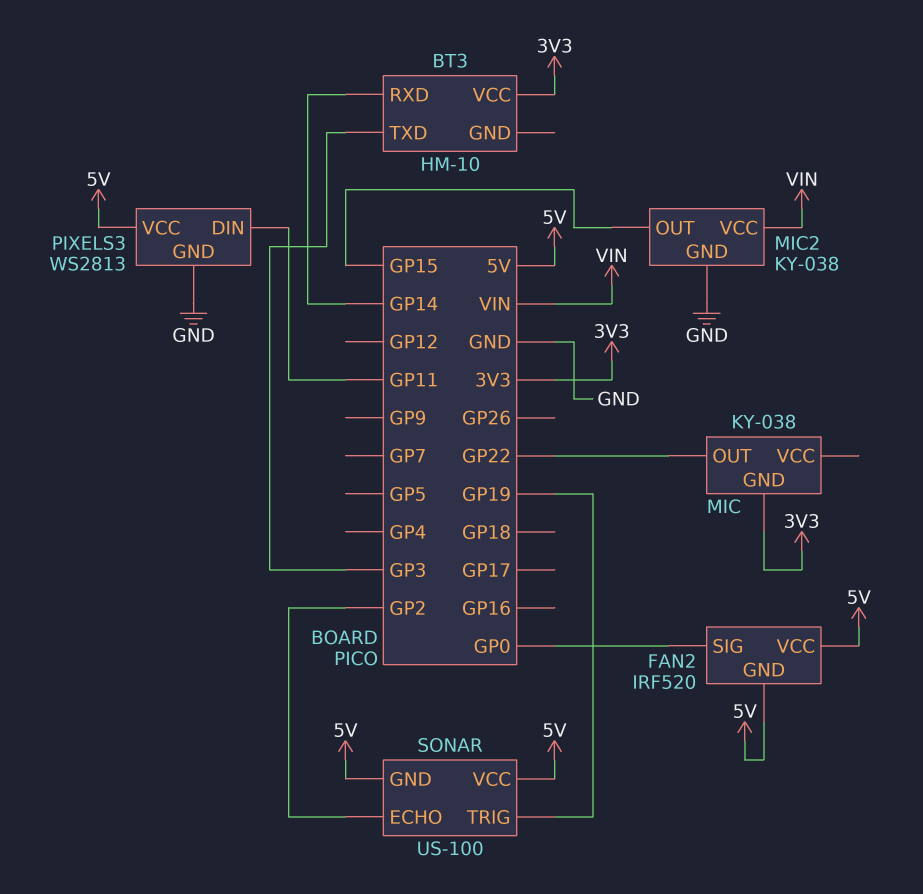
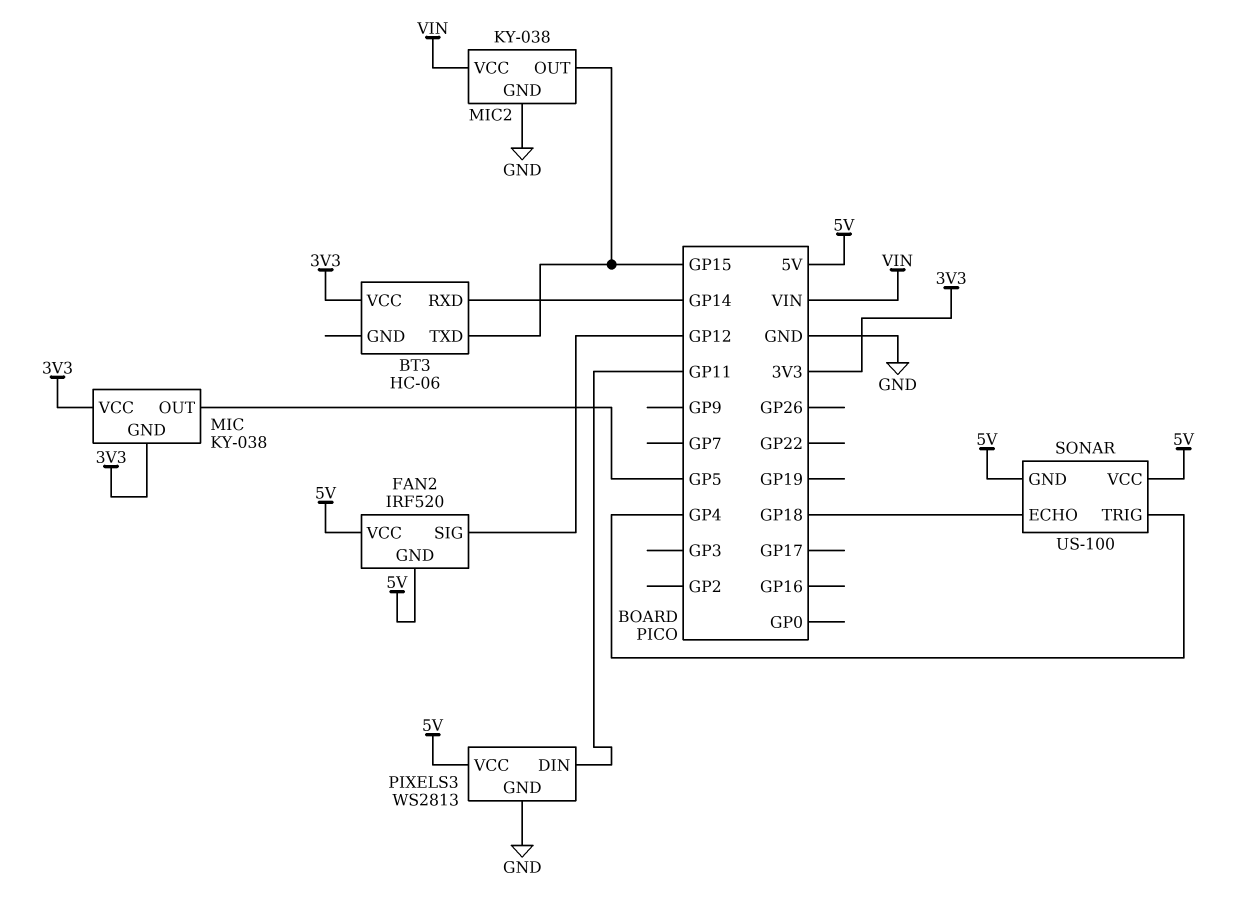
BT3: HM-10 -> HC-06
BT3 pin TXD: GP3 -> GP15
FAN2 pin SIG: GP0 -> GP12
MIC pin OUT: GP22 -> GP5
MIC pin VCC: none -> 3V3
SONAR pin ECHO: GP2 -> GP18
SONAR pin TRIG: GP19 -> GP4

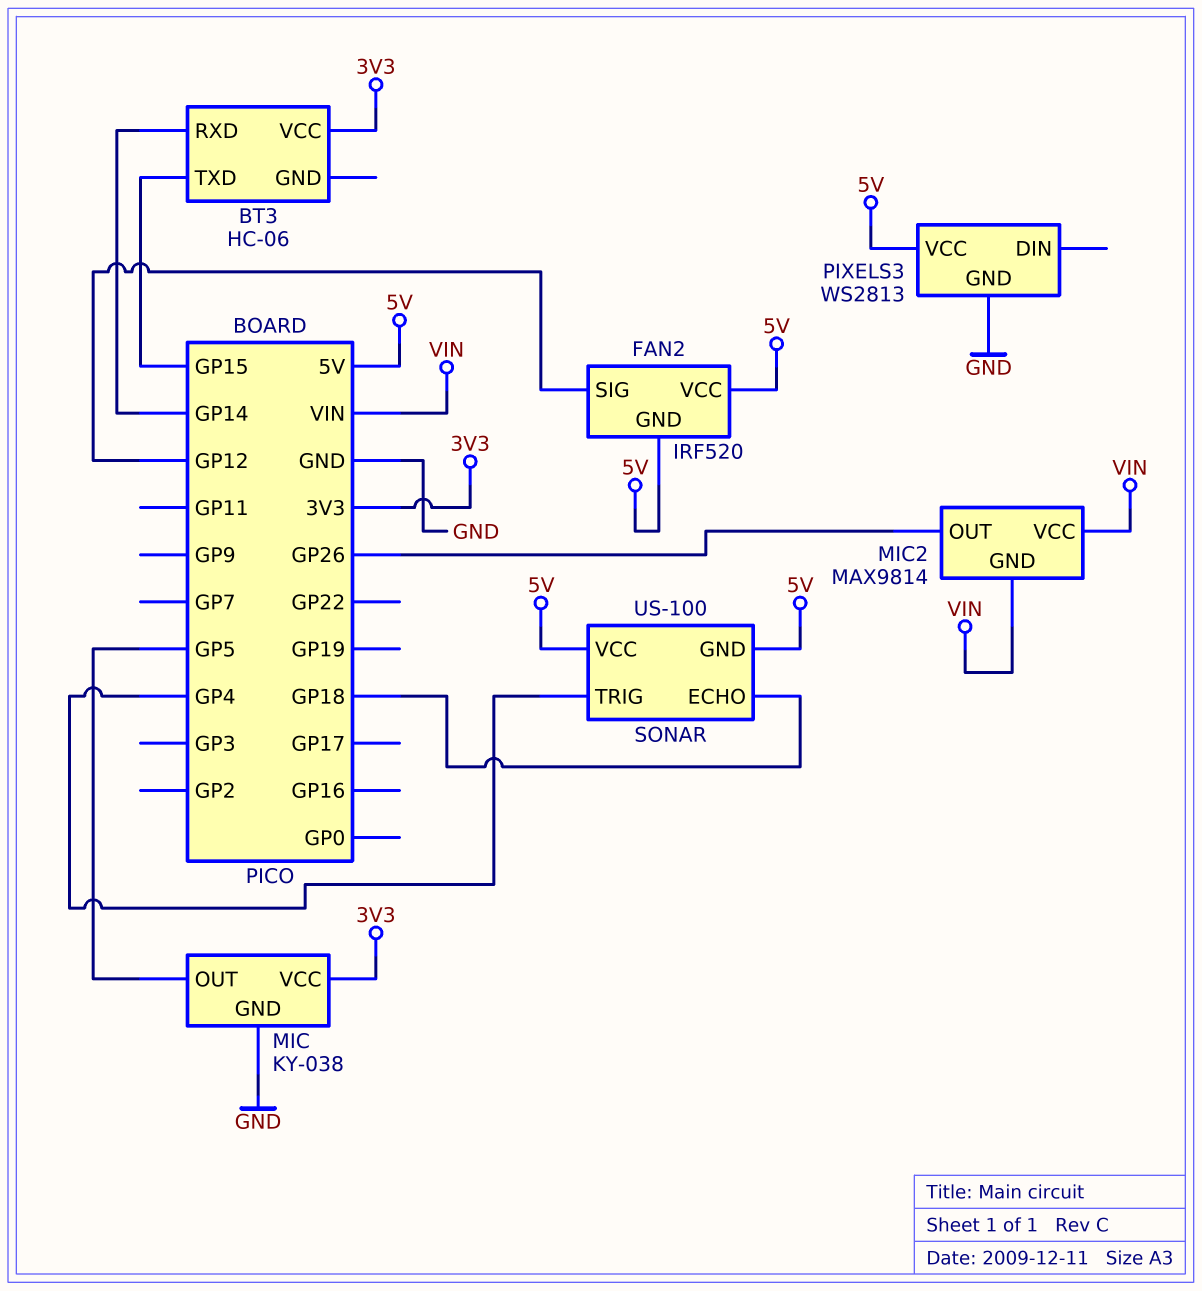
MIC pin GND: 3V3 -> GND
MIC2: KY-038 -> MAX9814
MIC2 pin GND: GND -> VIN
MIC2 pin OUT: GP15 -> GP26
PIXELS3 pin DIN: GP11 -> none

